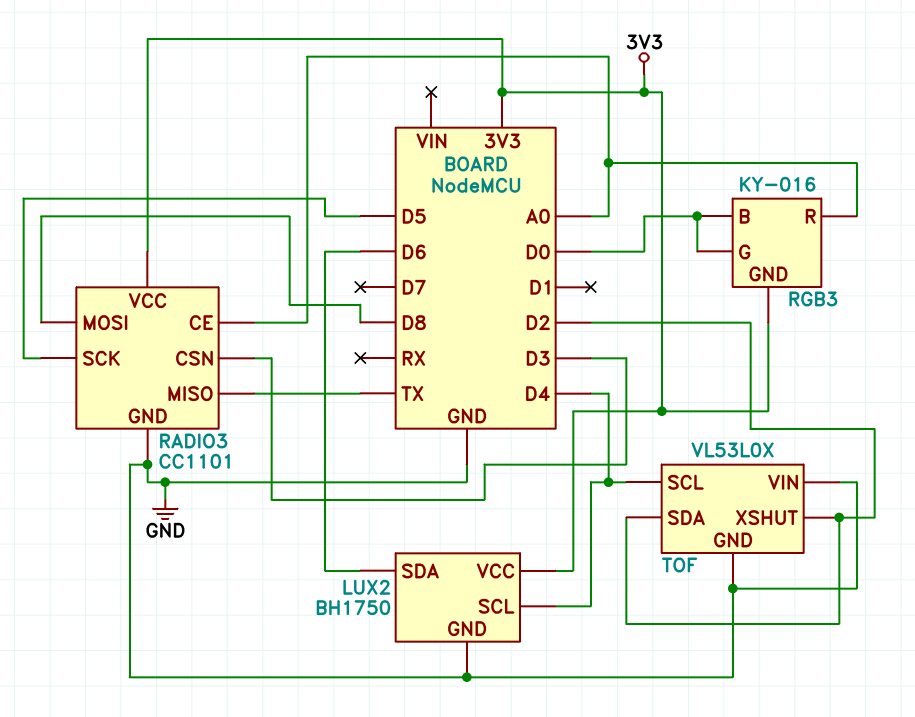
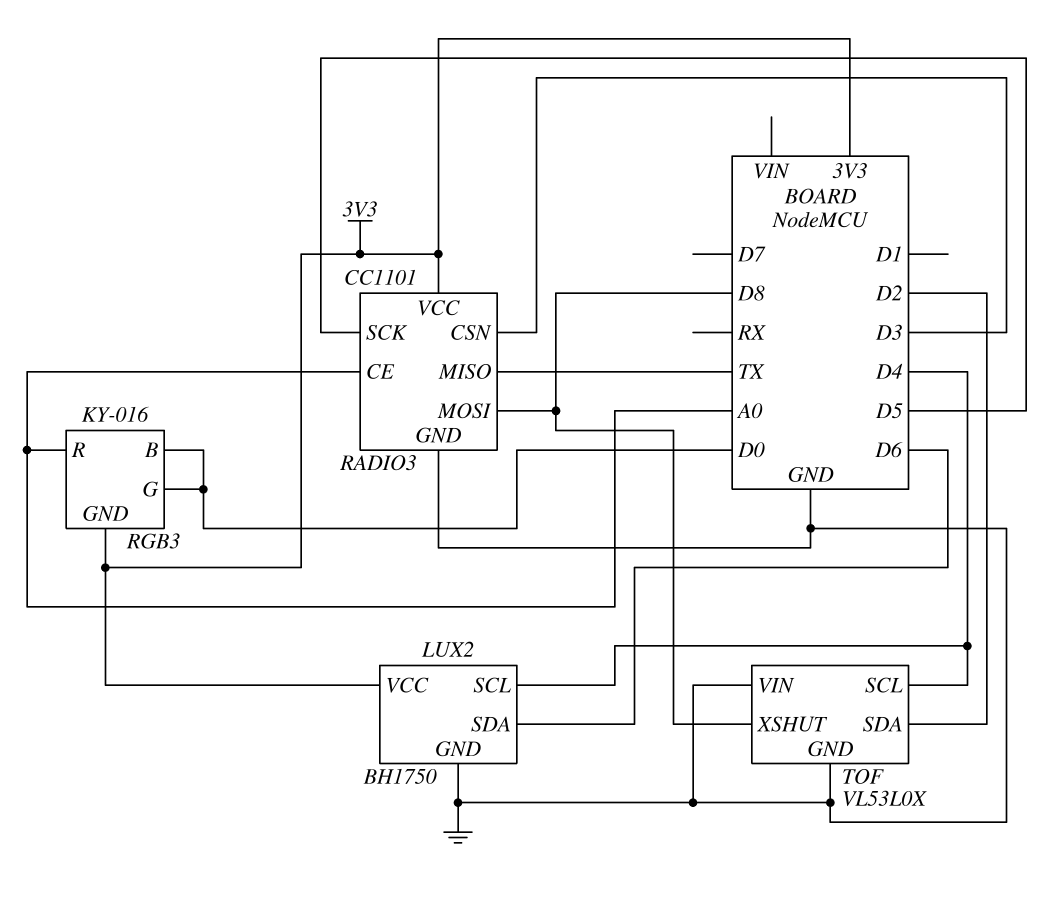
TOF pin XSHUT: D2 -> D8

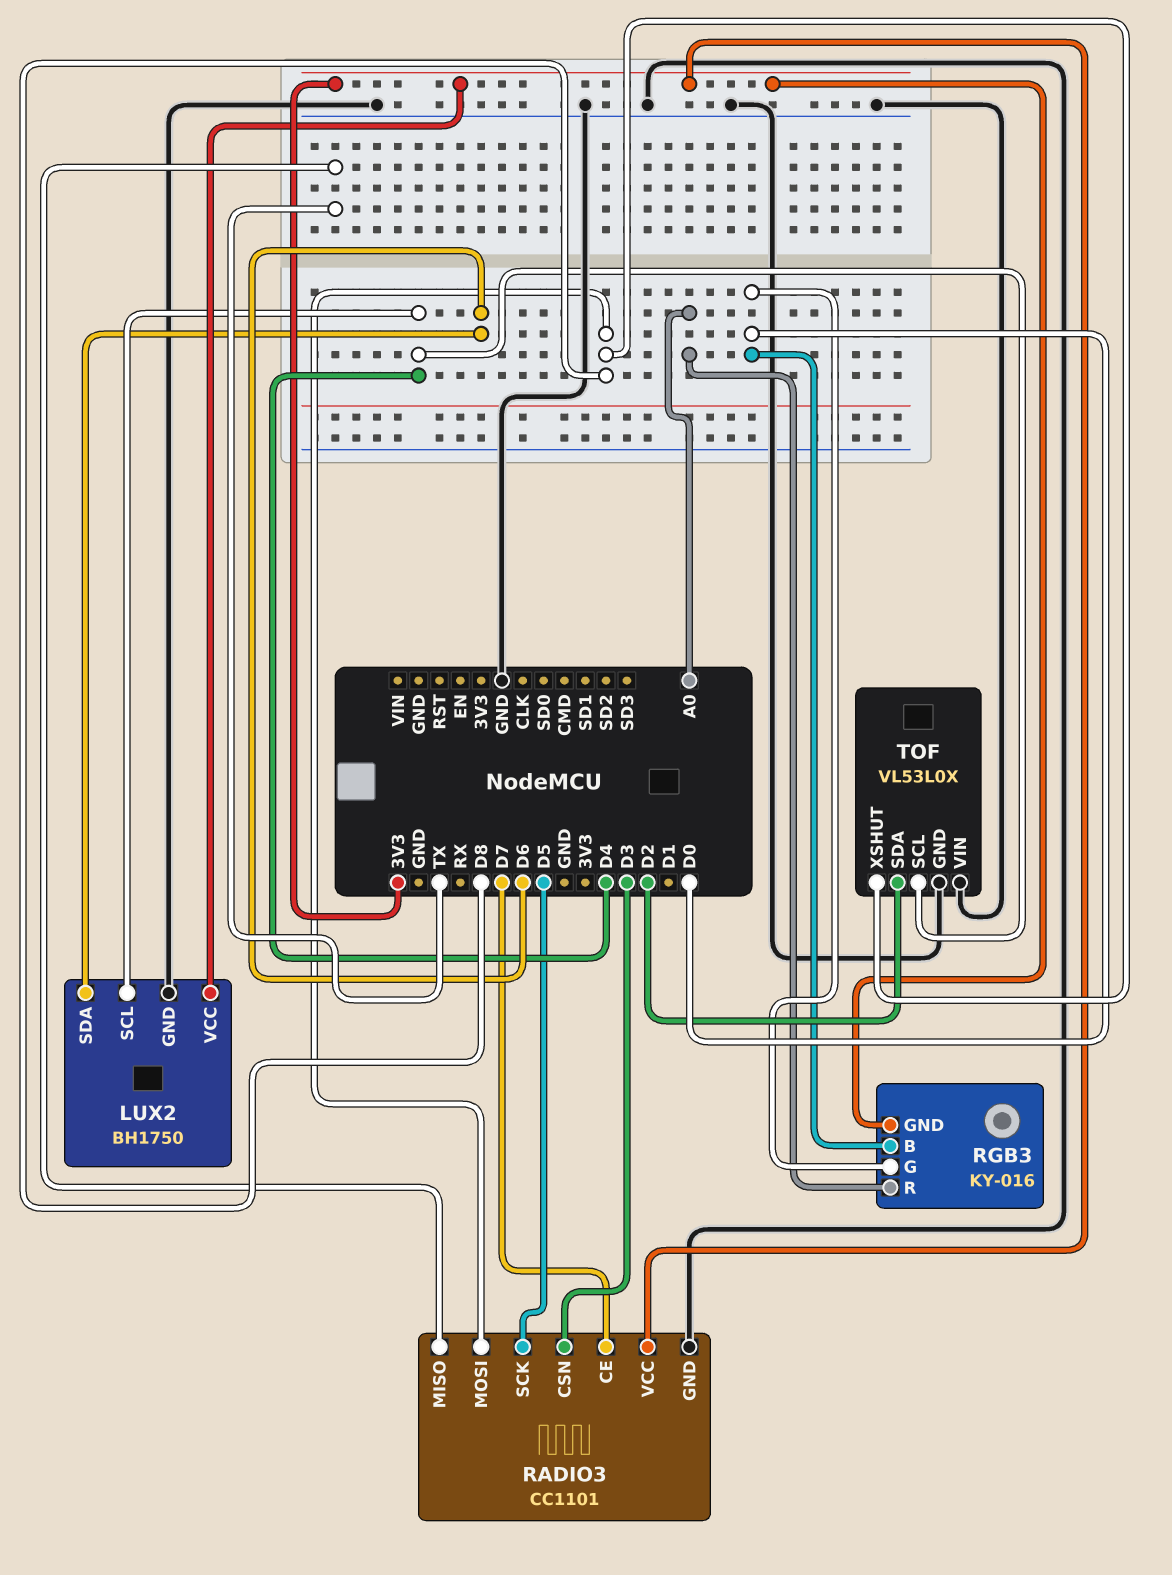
RADIO3 pin CE: A0 -> D7

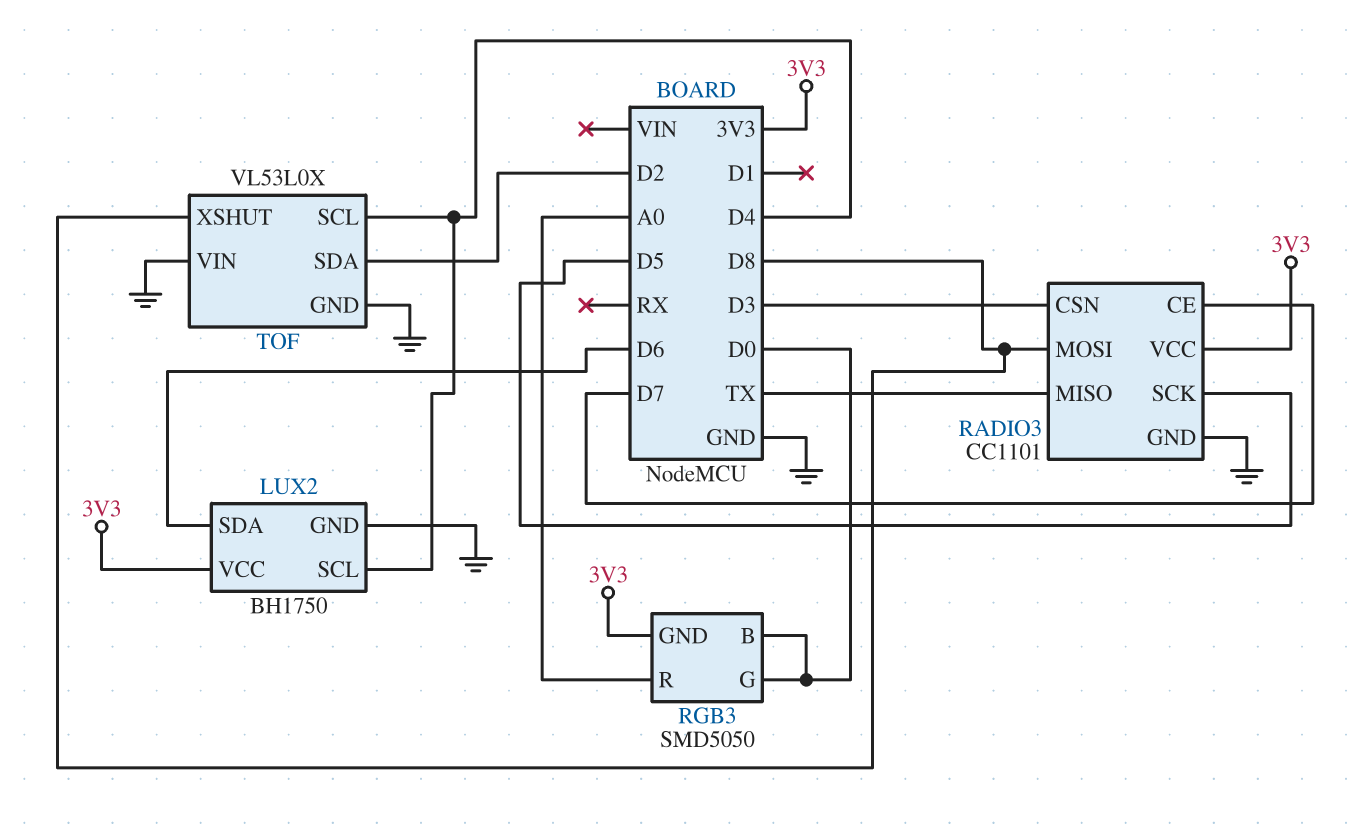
RGB3: KY-016 -> SMD5050

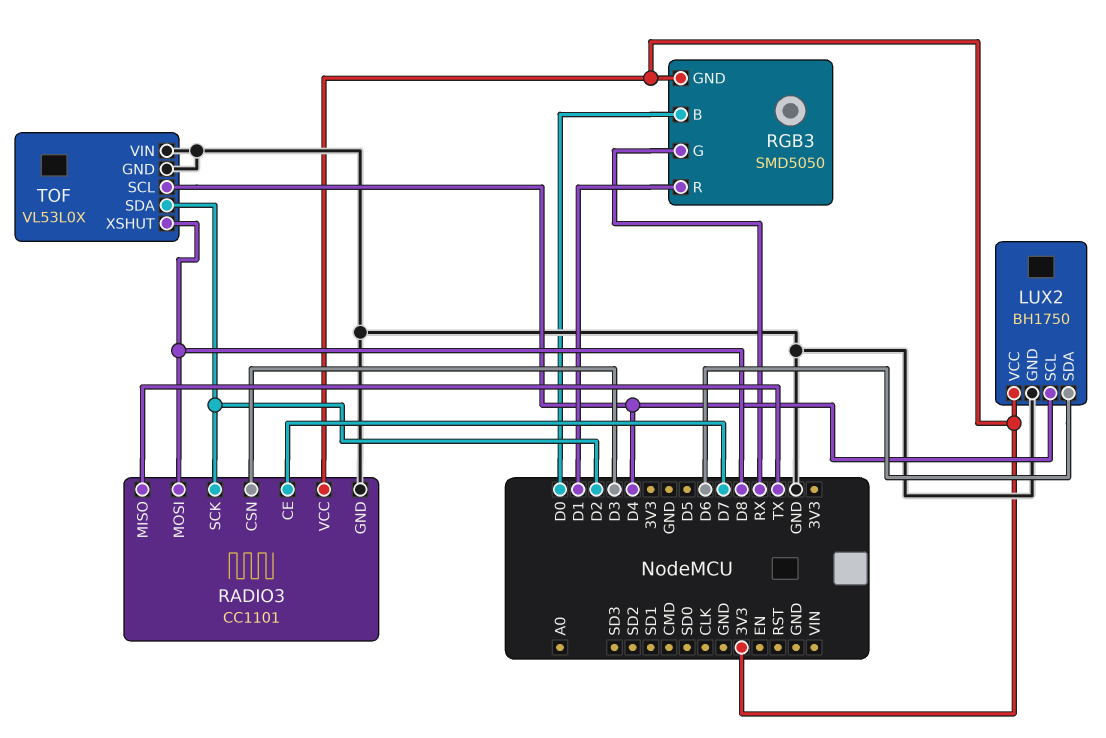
RADIO3 pin SCK: D5 -> D2
RGB3 pin G: D0 -> RX
RGB3 pin R: A0 -> D1

